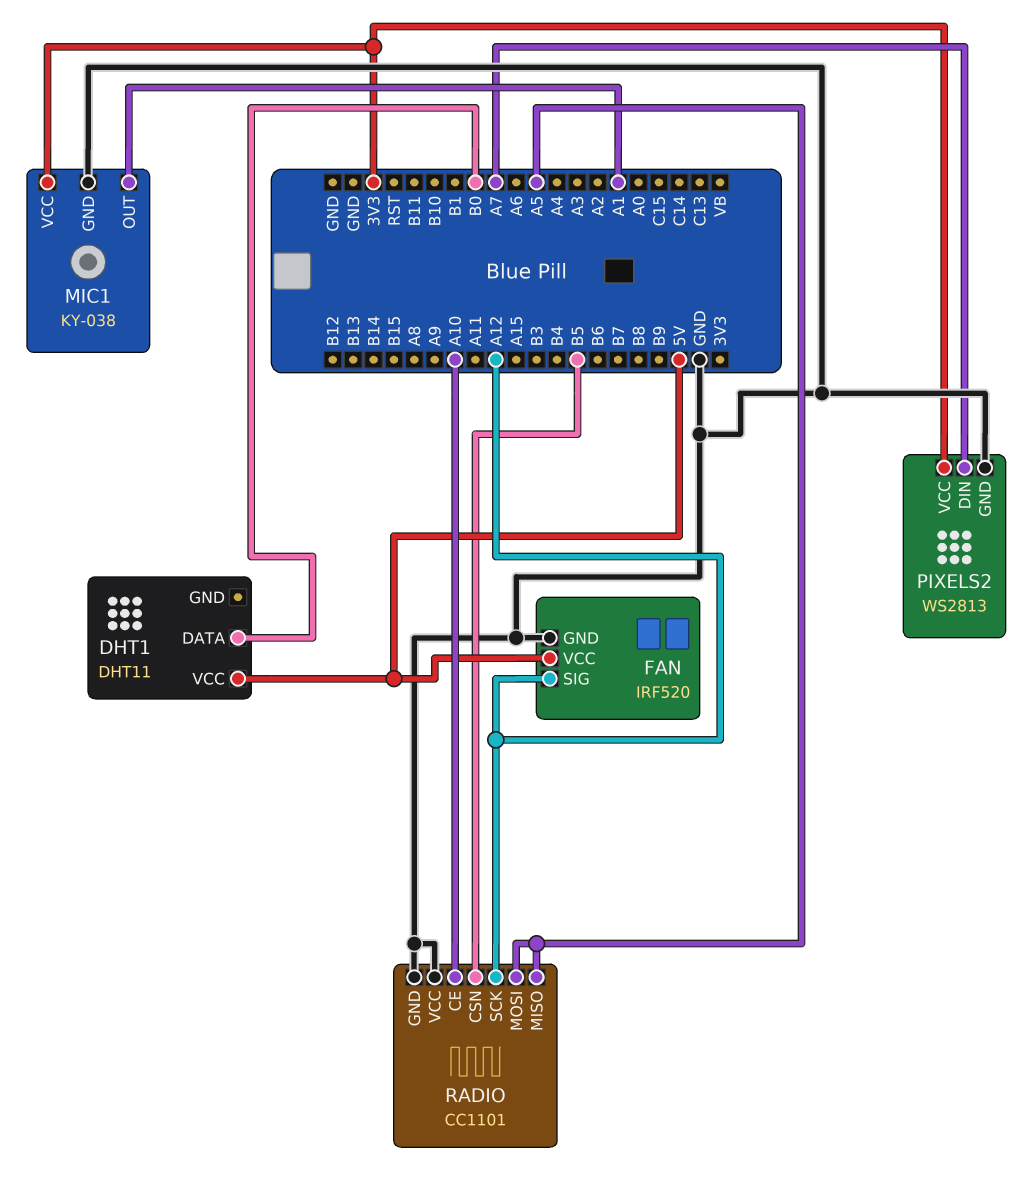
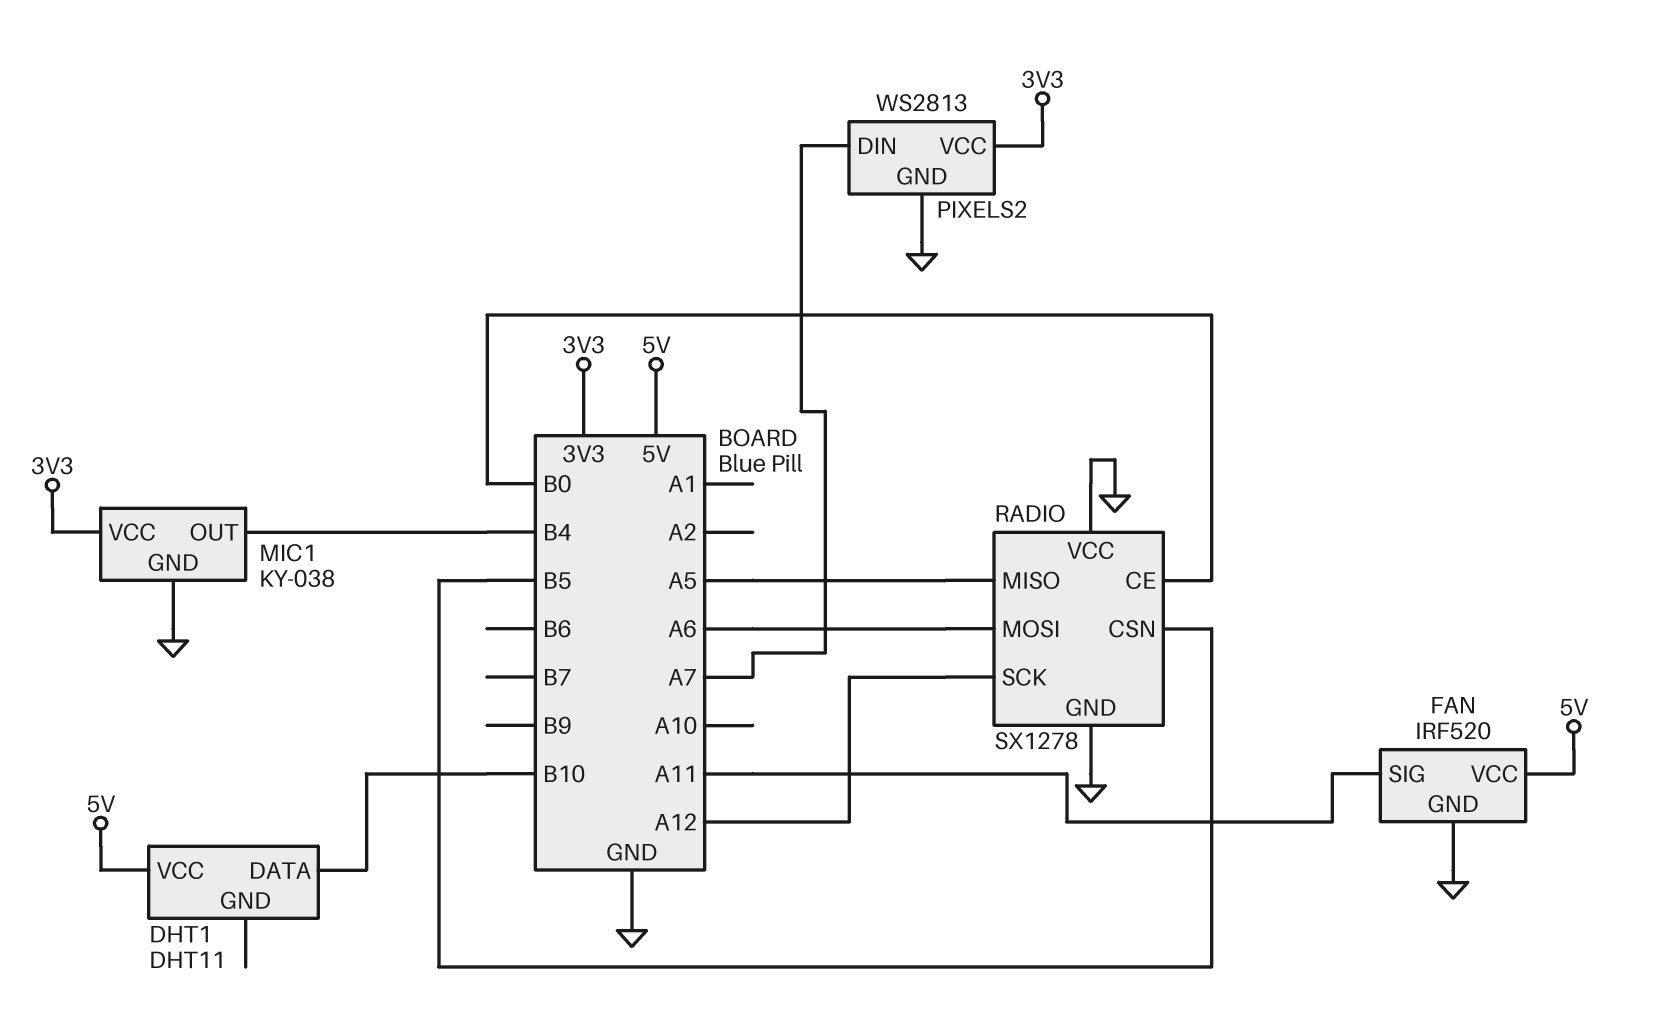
DHT1 pin DATA: B0 -> B10
FAN pin SIG: A12 -> A11
MIC1 pin OUT: A1 -> B4
RADIO: CC1101 -> SX1278
RADIO pin CE: A10 -> B0
RADIO pin MOSI: A5 -> A6

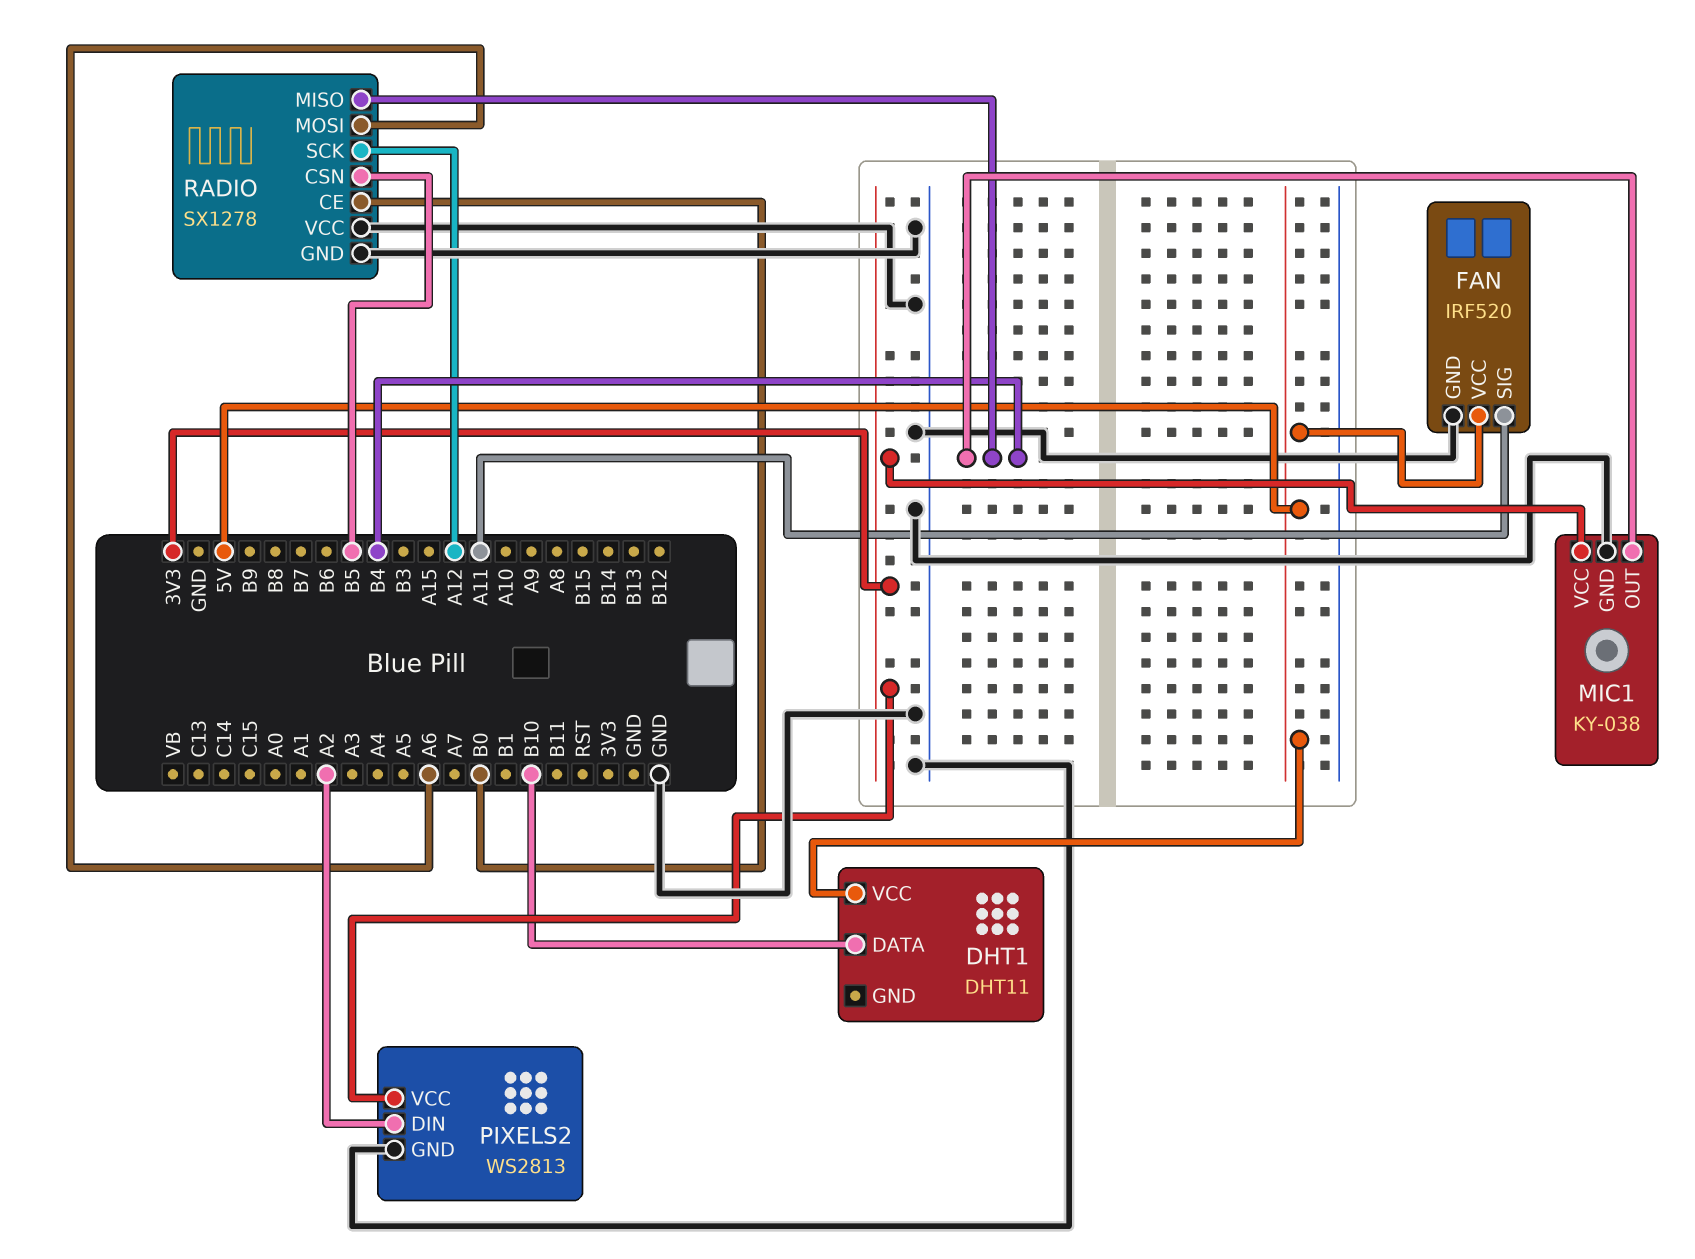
PIXELS2 pin DIN: A7 -> A2
RADIO pin MISO: A5 -> B4

